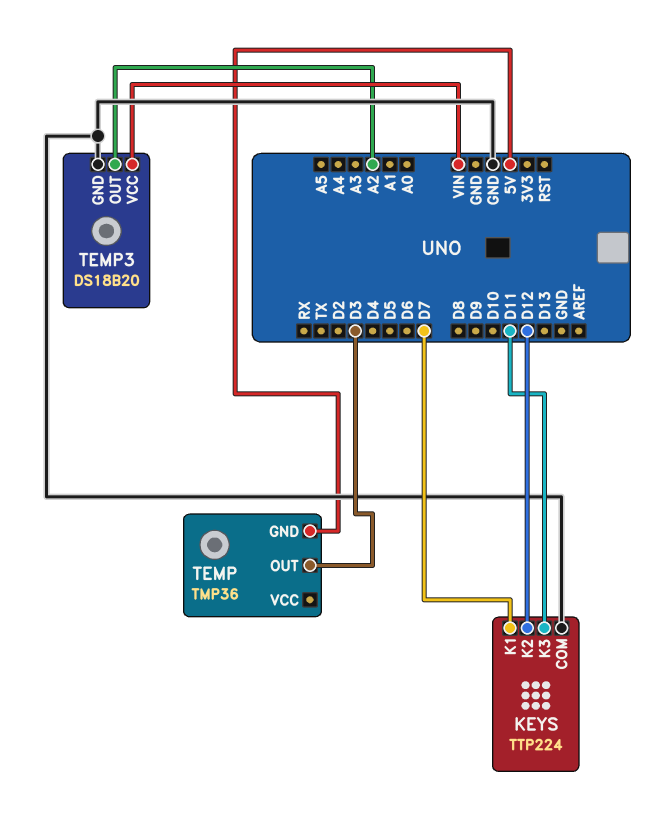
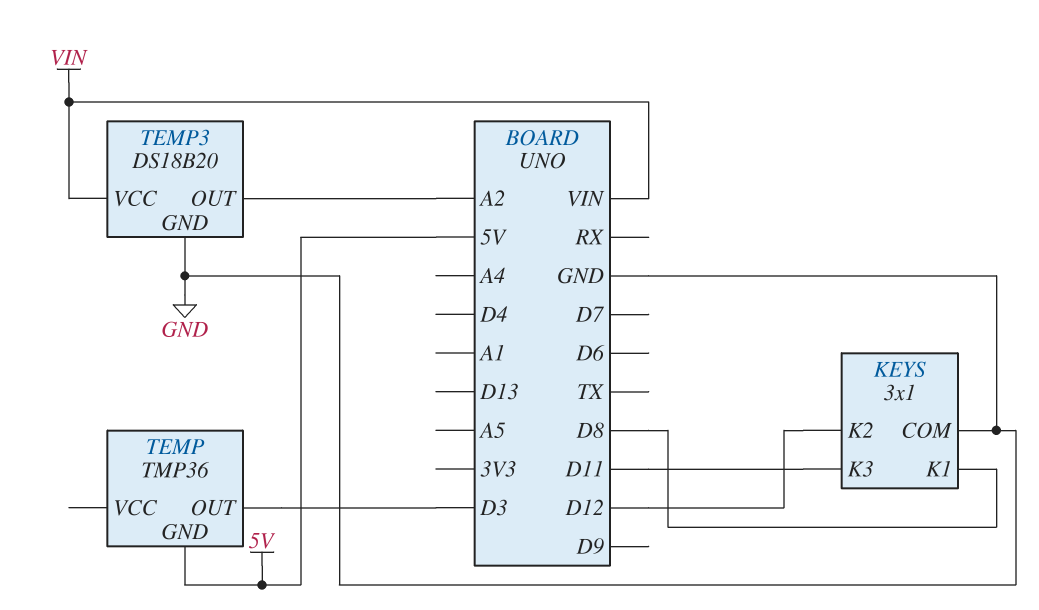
KEYS: TTP224 -> 3x1
KEYS pin K1: D7 -> D8

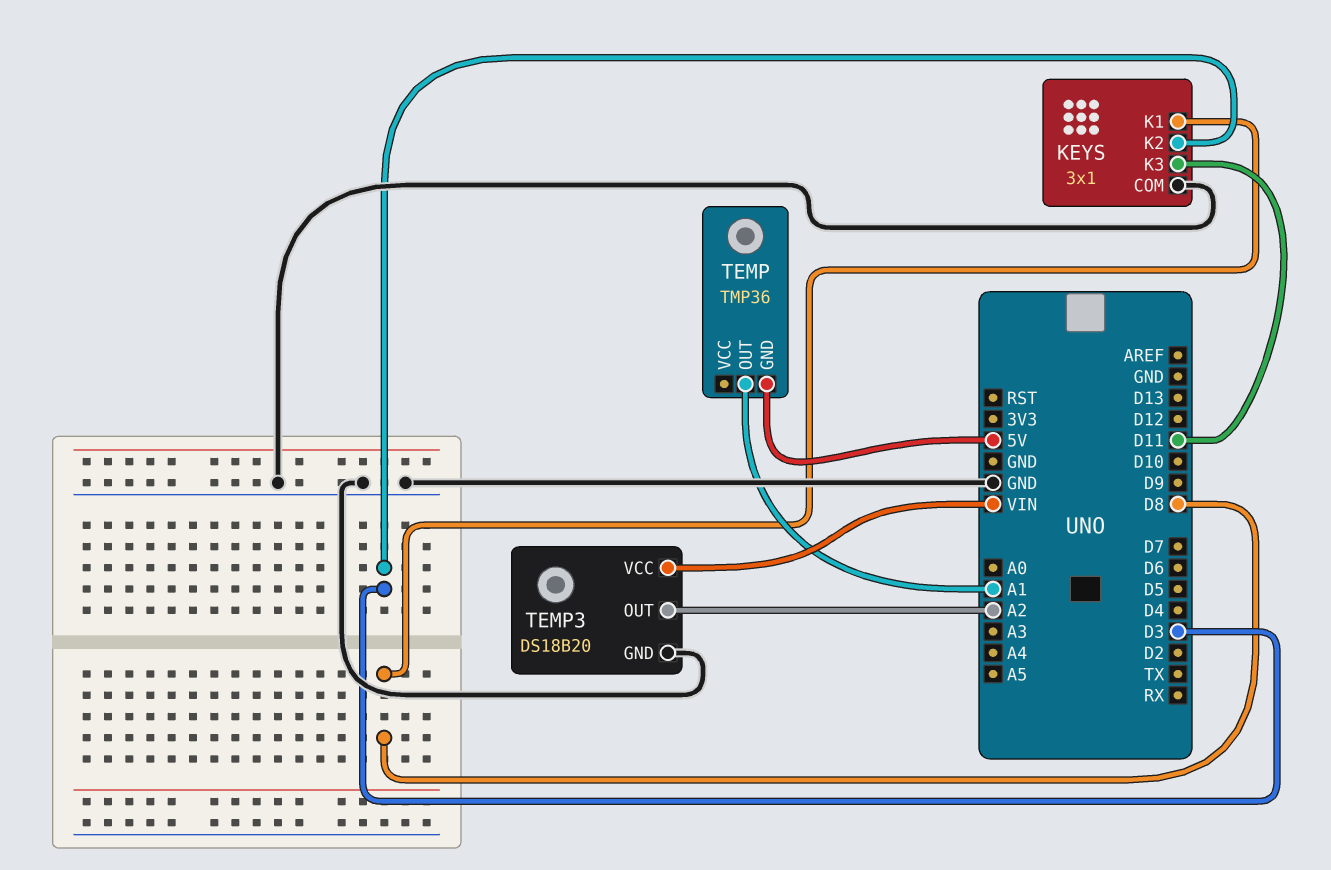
KEYS pin K2: D12 -> D3
TEMP pin OUT: D3 -> A1

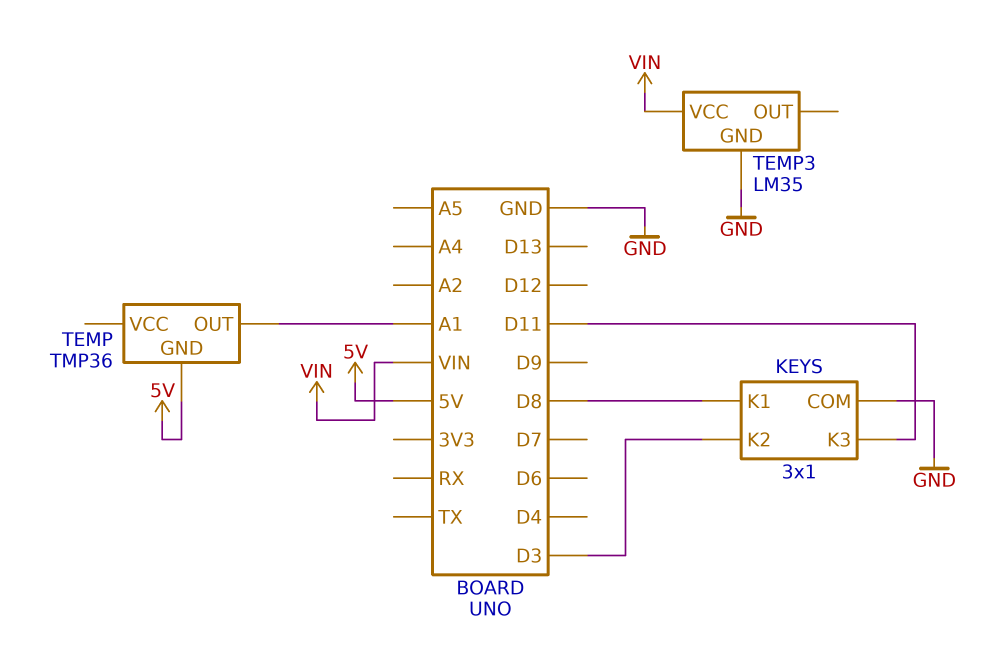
TEMP3: DS18B20 -> LM35
TEMP3 pin OUT: A2 -> none

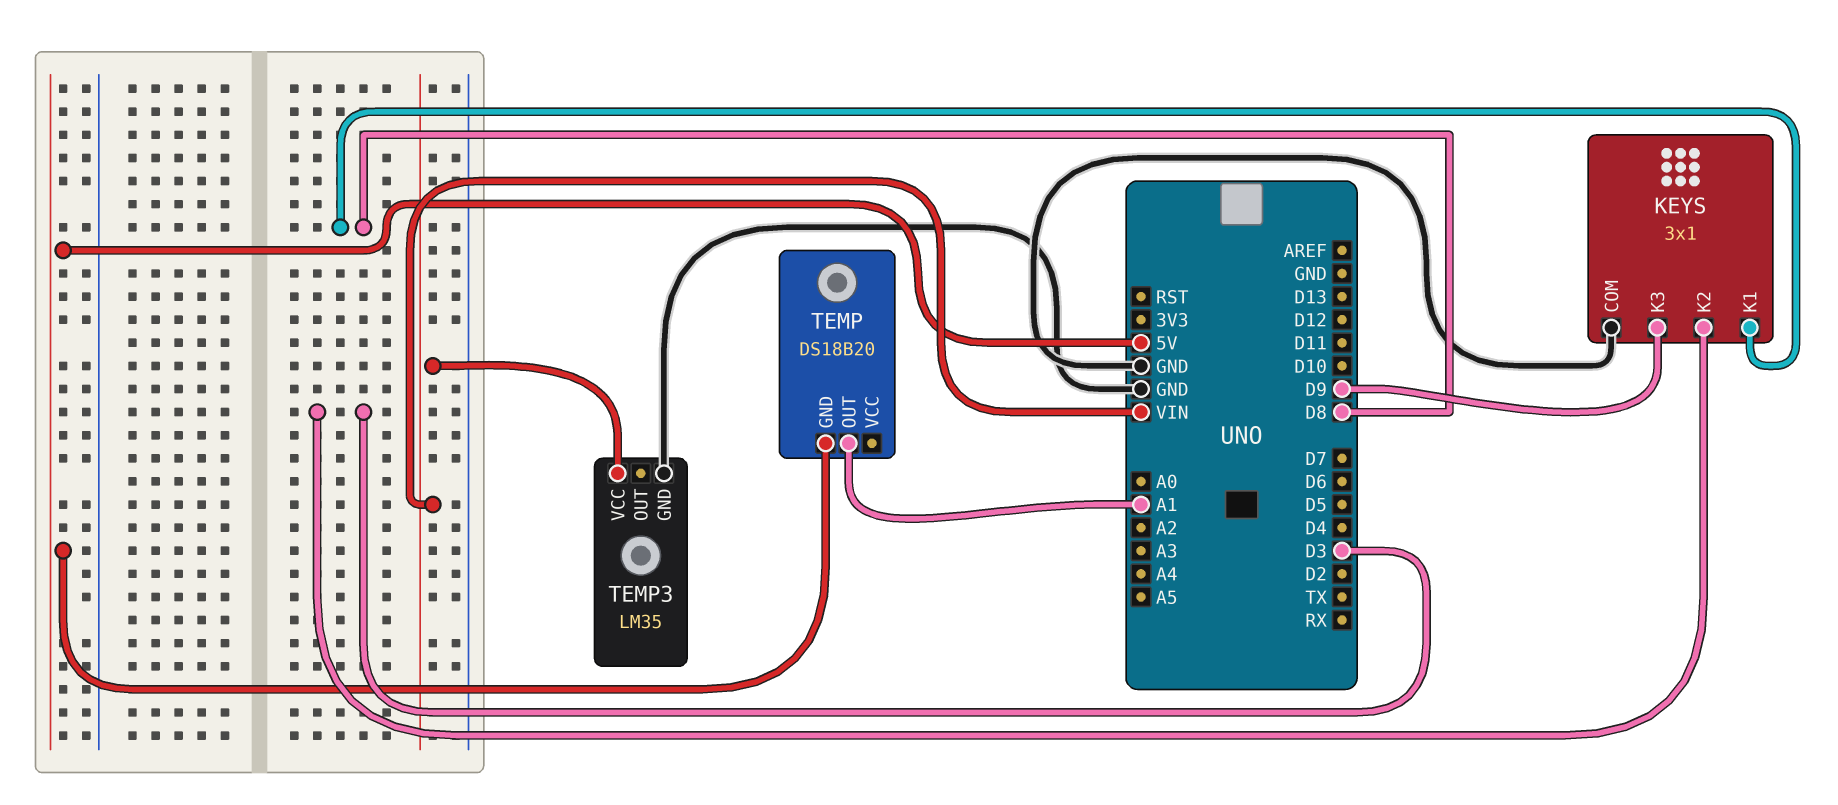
KEYS pin K3: D11 -> D9
TEMP: TMP36 -> DS18B20

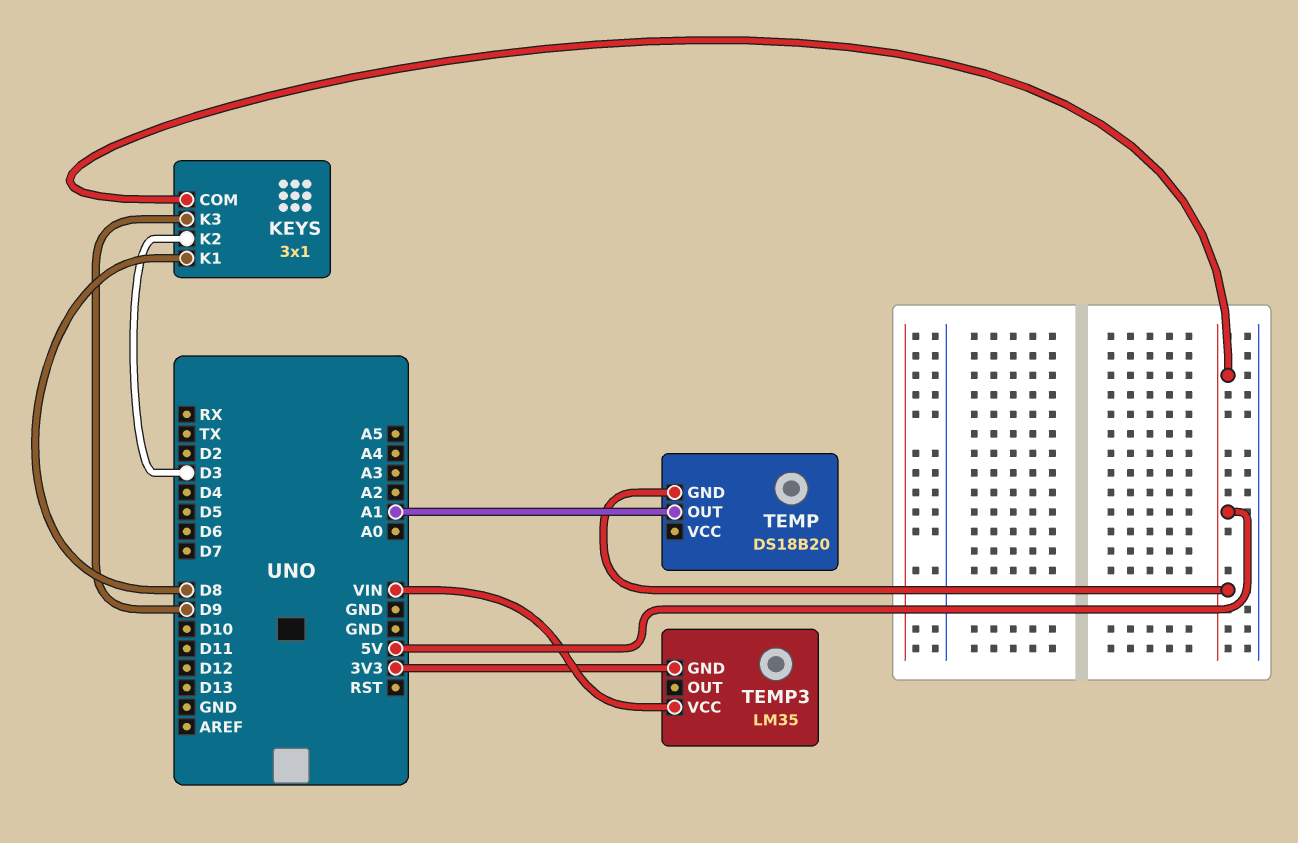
KEYS pin COM: GND -> 5V
TEMP3 pin GND: GND -> 3V3

